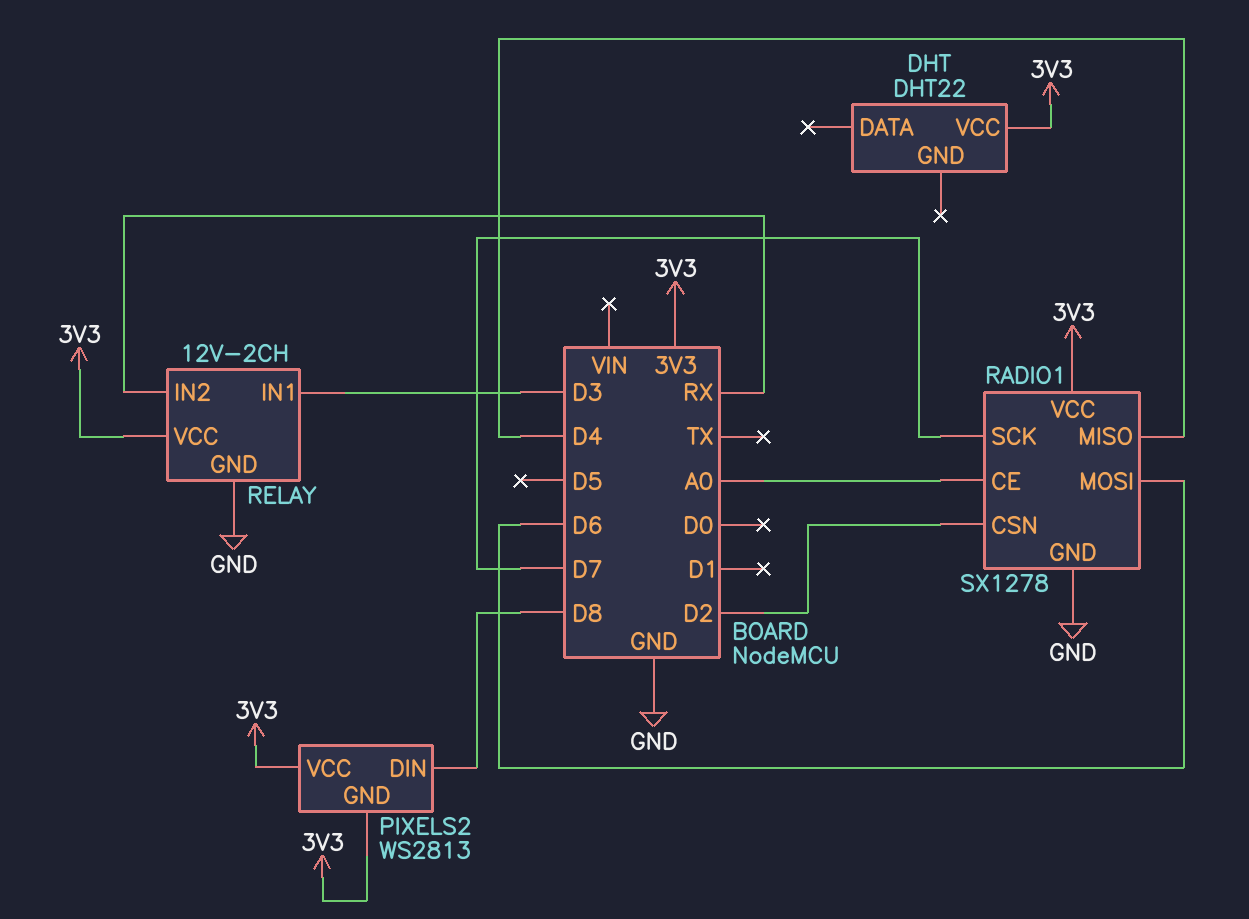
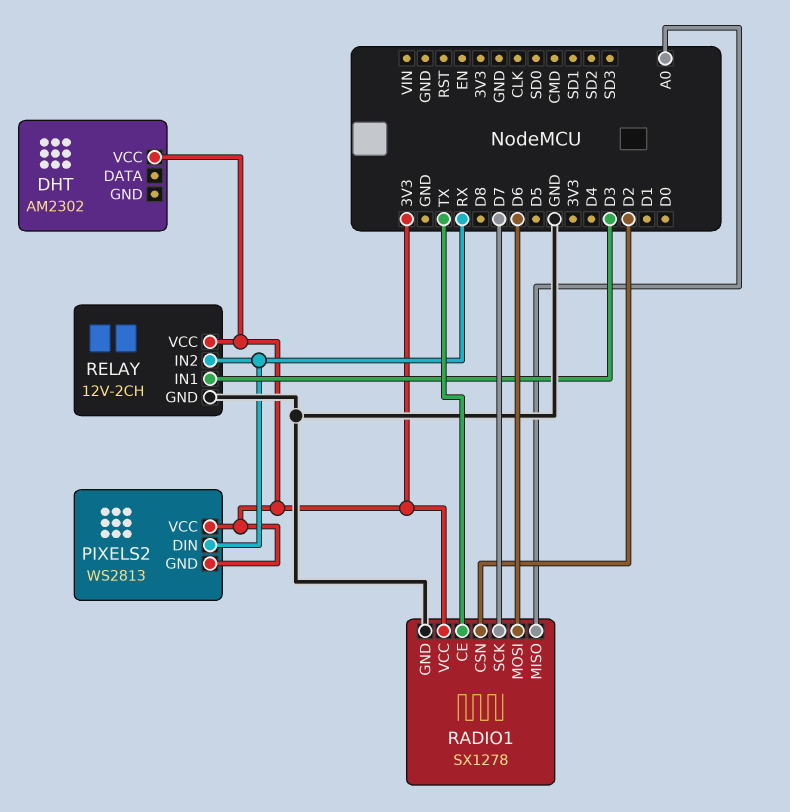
DHT: DHT22 -> AM2302
PIXELS2 pin DIN: D8 -> RX
RADIO1 pin CE: A0 -> TX
RADIO1 pin MISO: D4 -> A0

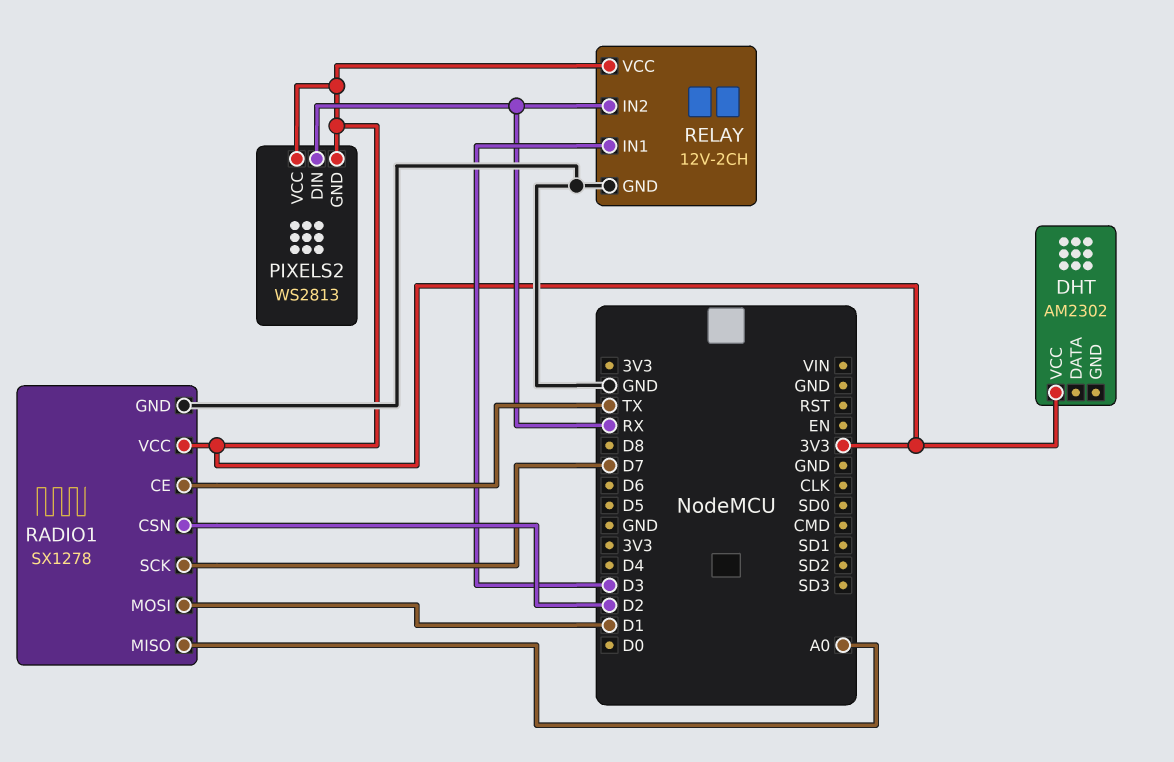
RADIO1 pin MOSI: D6 -> D1

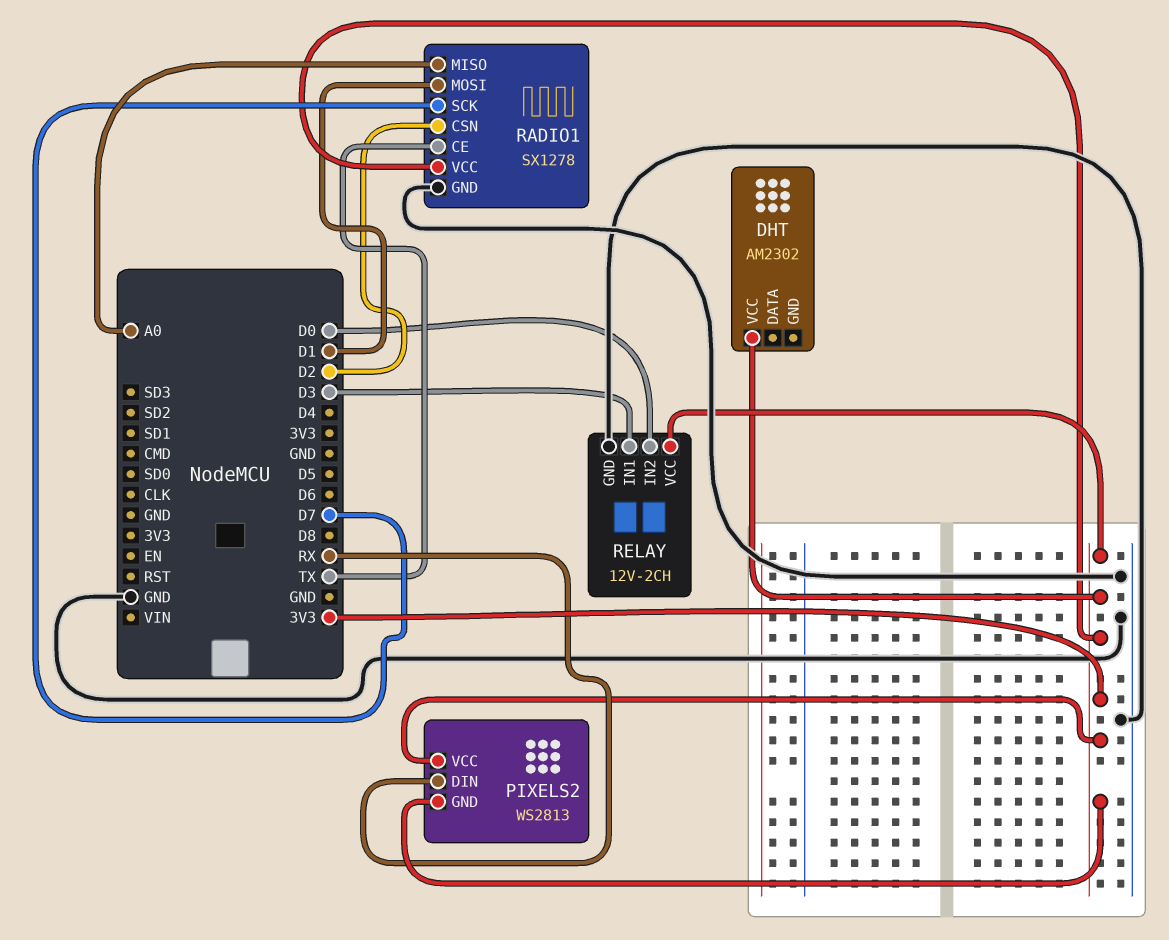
RELAY pin IN2: RX -> D0

